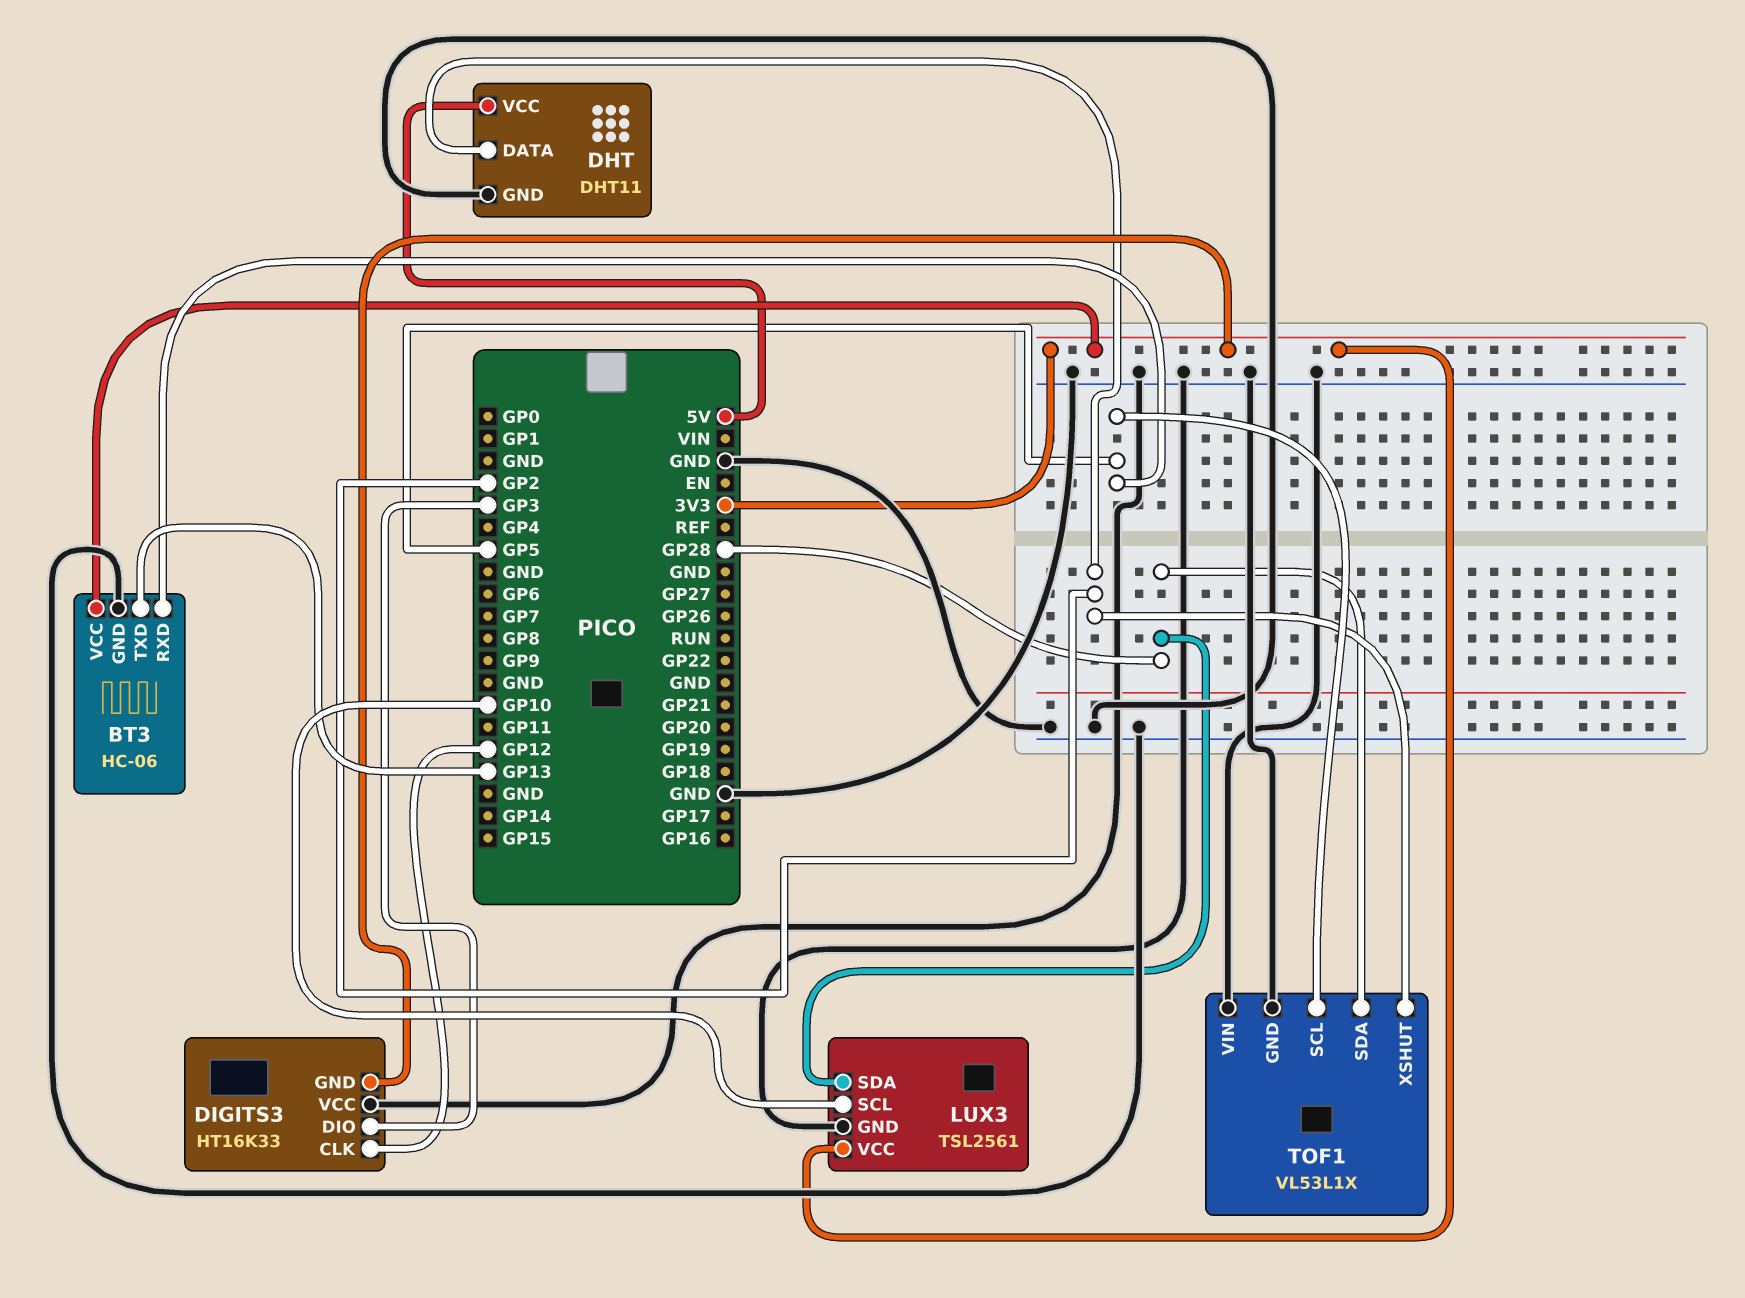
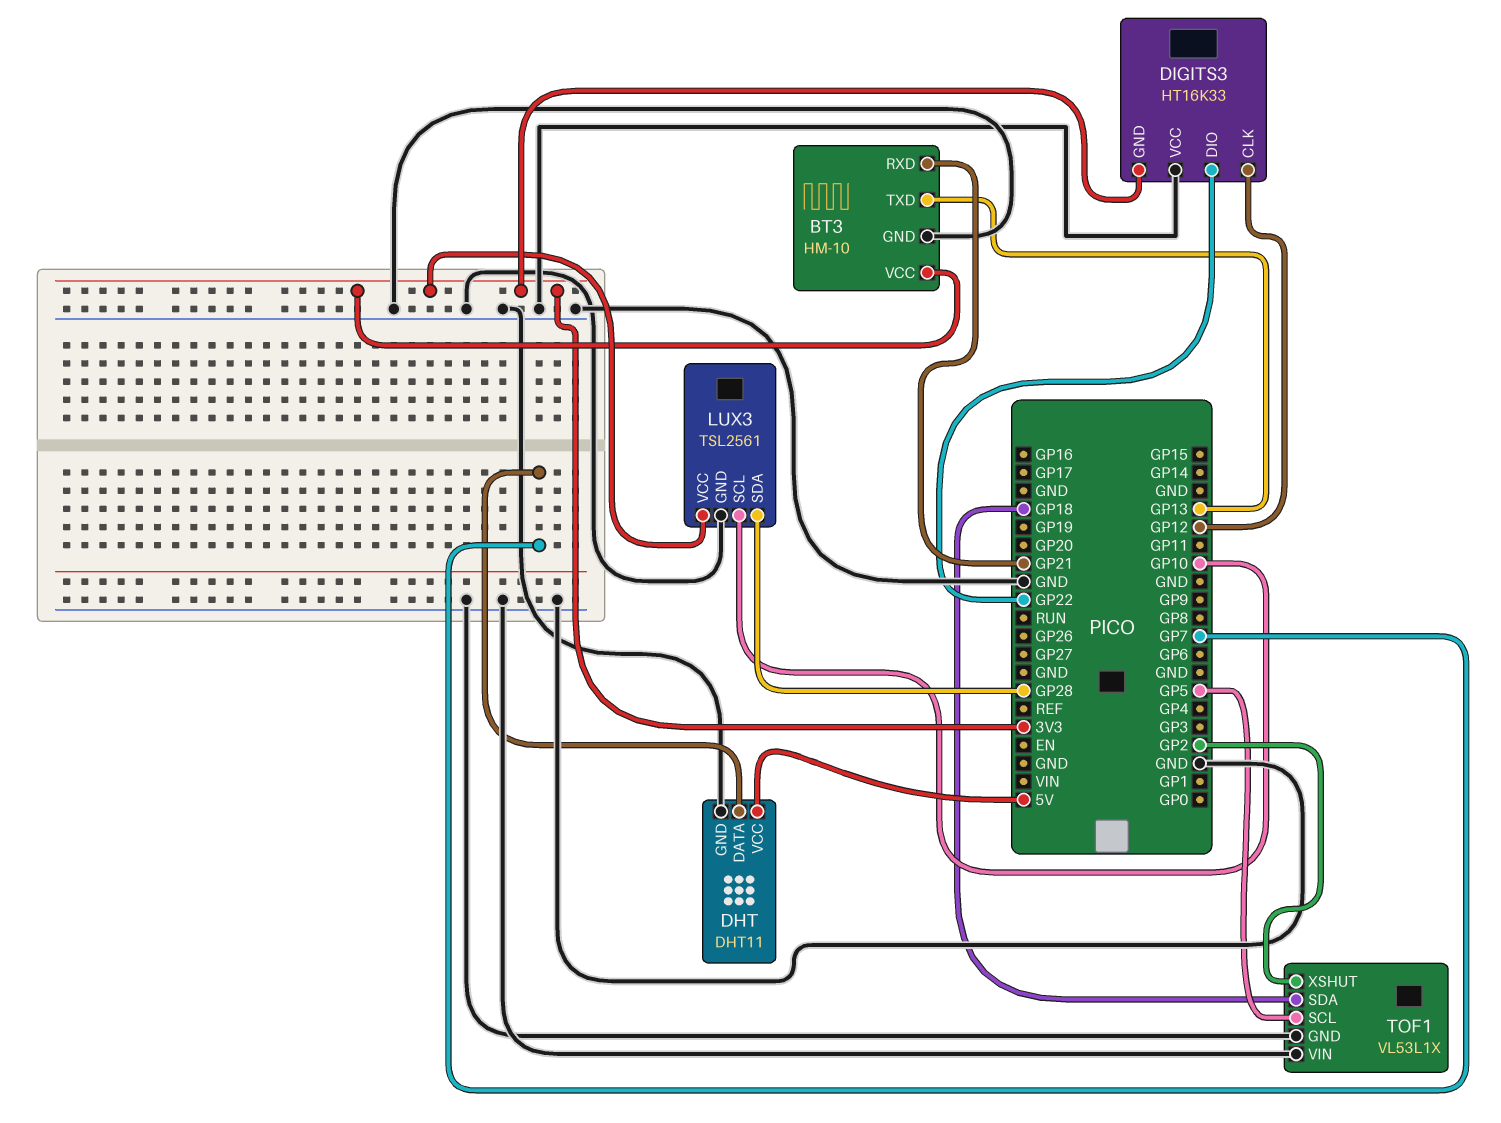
BT3: HC-06 -> HM-10
BT3 pin RXD: GP5 -> GP21
DHT pin DATA: GP2 -> GP7
DIGITS3 pin DIO: GP3 -> GP22
TOF1 pin SDA: GP28 -> GP18

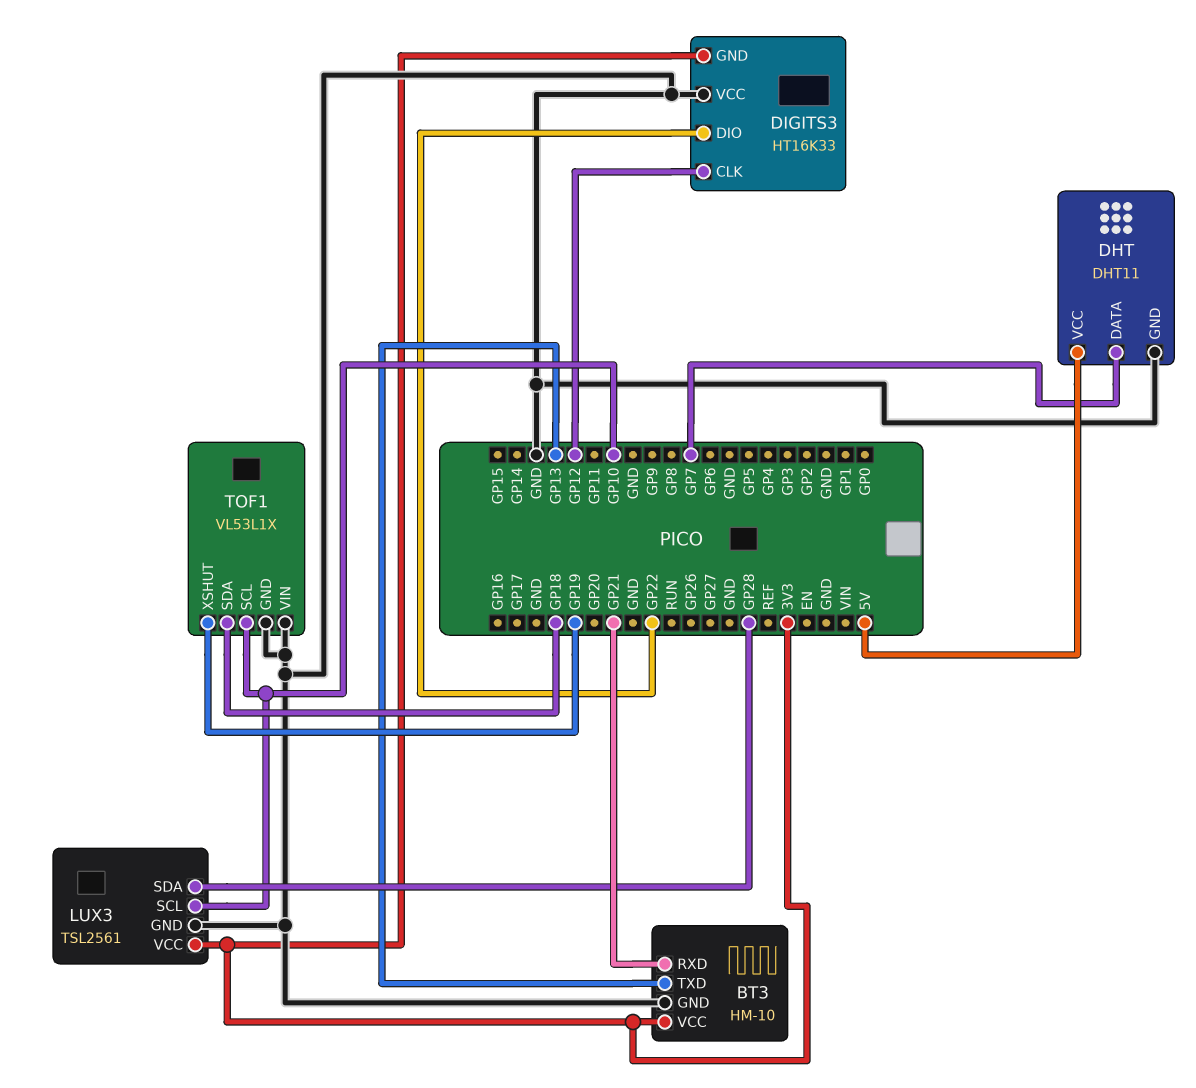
TOF1 pin SCL: GP5 -> GP10
TOF1 pin XSHUT: GP2 -> GP19

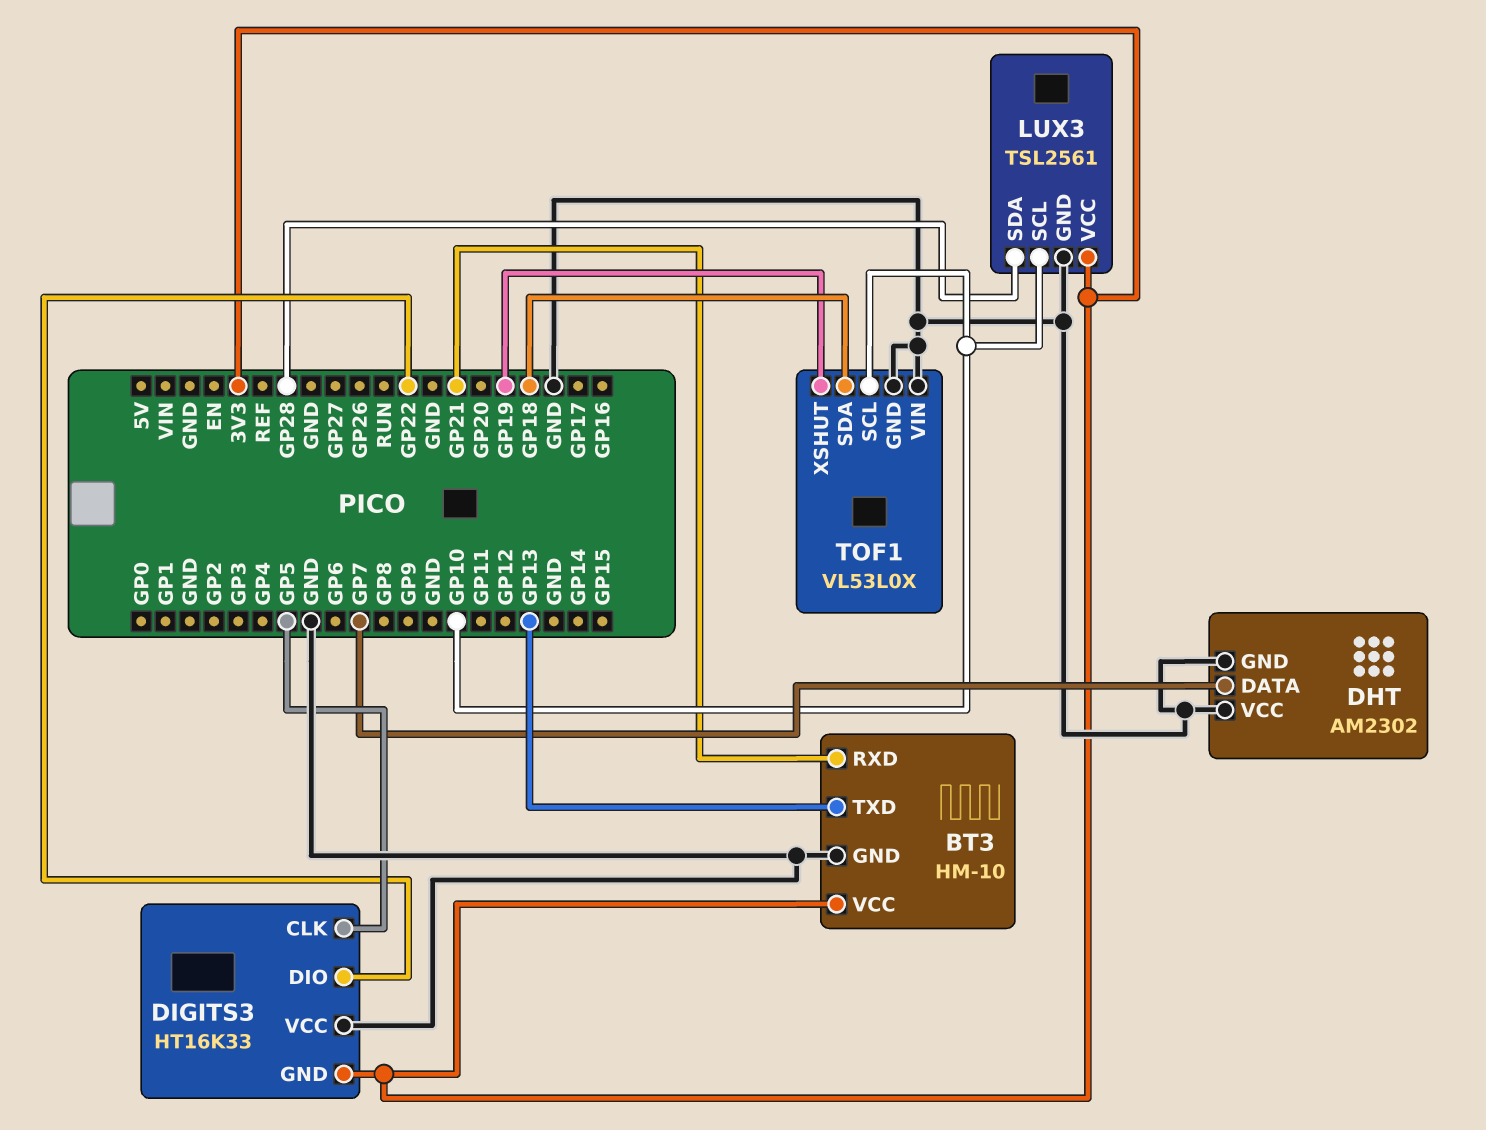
DHT: DHT11 -> AM2302
DHT pin VCC: 5V -> GND
DIGITS3 pin CLK: GP12 -> GP5
TOF1: VL53L1X -> VL53L0X

